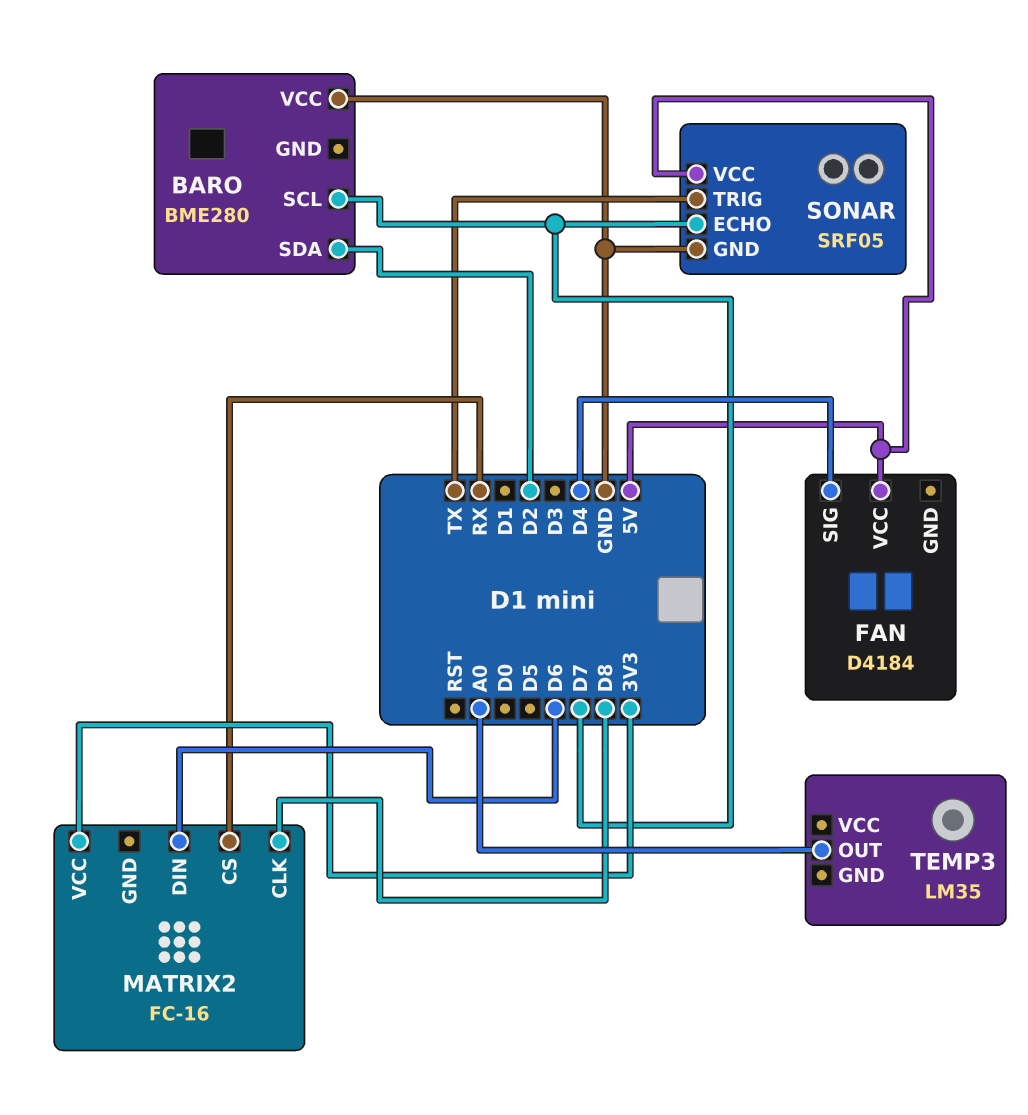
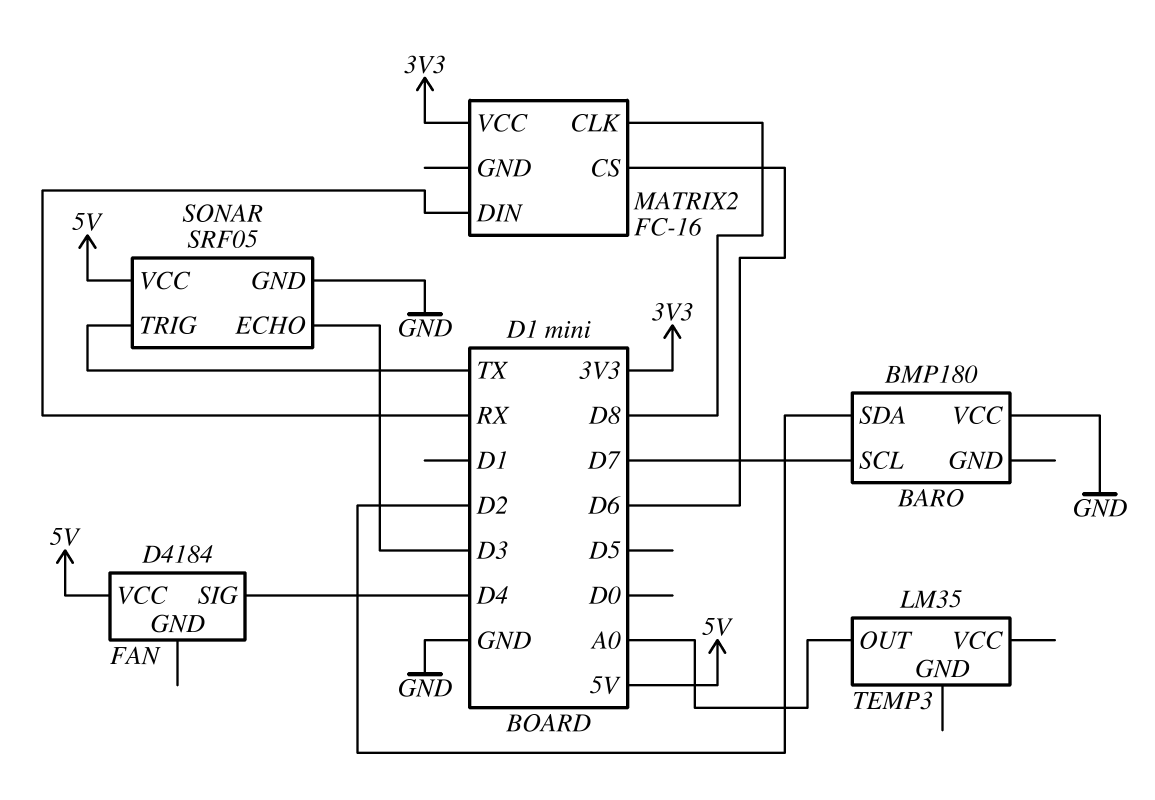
BARO: BME280 -> BMP180
MATRIX2 pin CS: RX -> D6
MATRIX2 pin DIN: D6 -> RX
SONAR pin ECHO: D7 -> D3

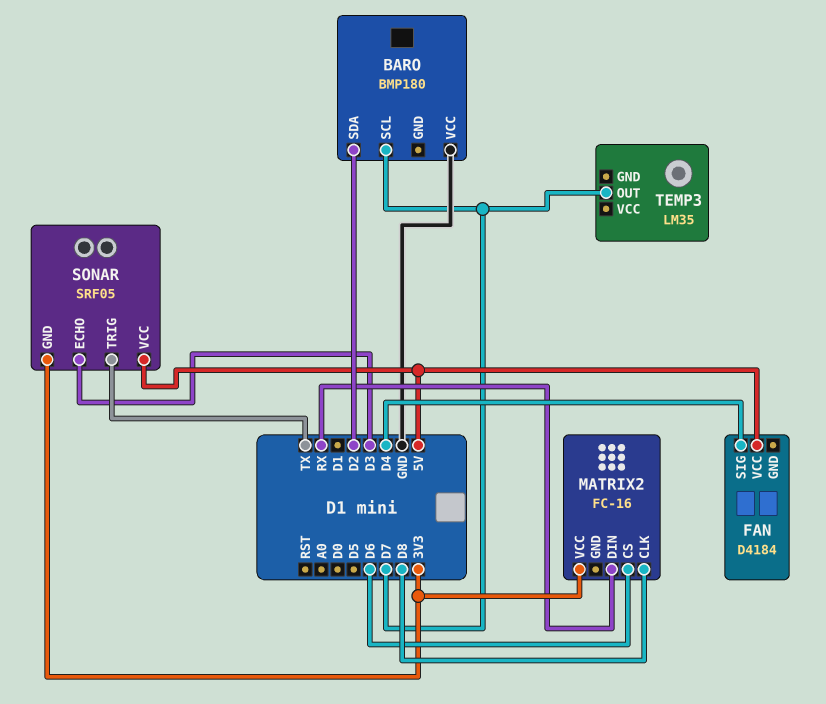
SONAR pin GND: GND -> 3V3
TEMP3 pin OUT: A0 -> D7

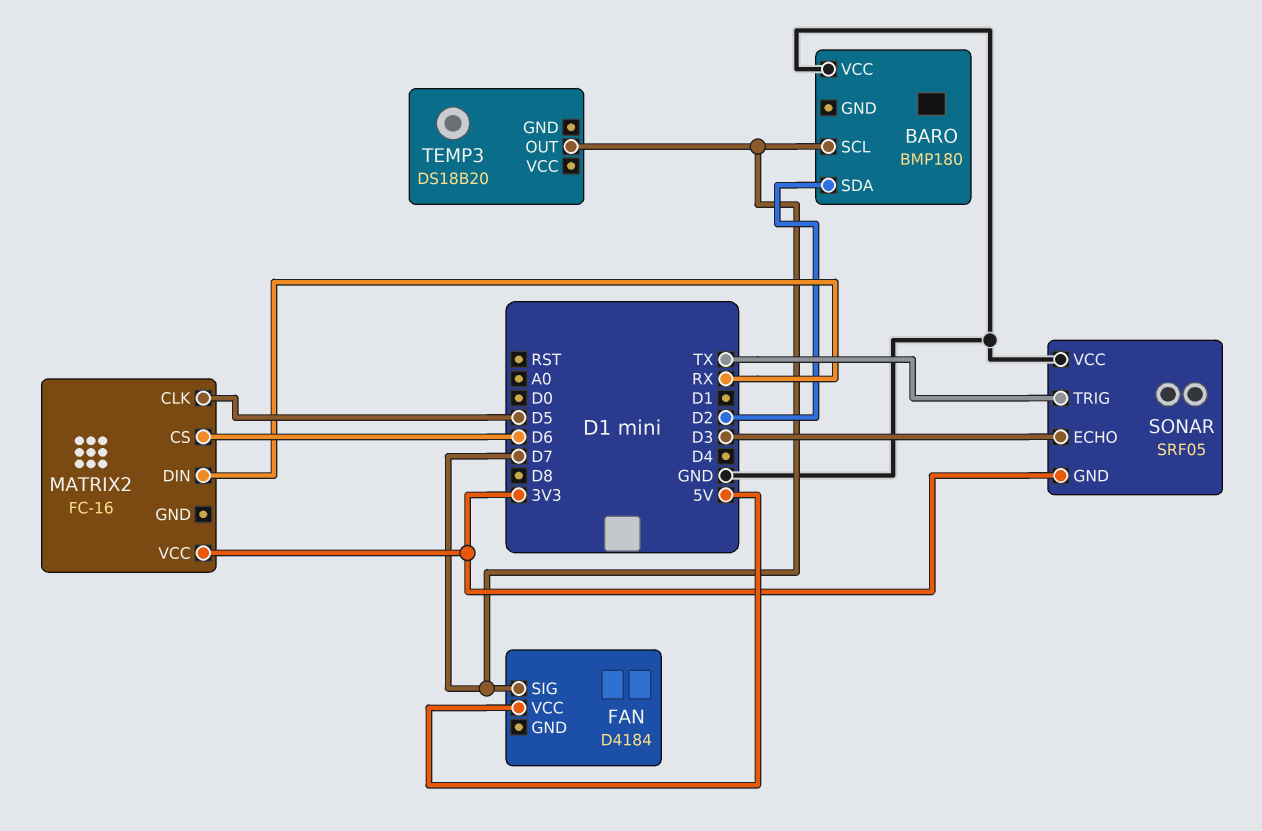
FAN pin SIG: D4 -> D7
MATRIX2 pin CLK: D8 -> D5
SONAR pin VCC: 5V -> GND
TEMP3: LM35 -> DS18B20

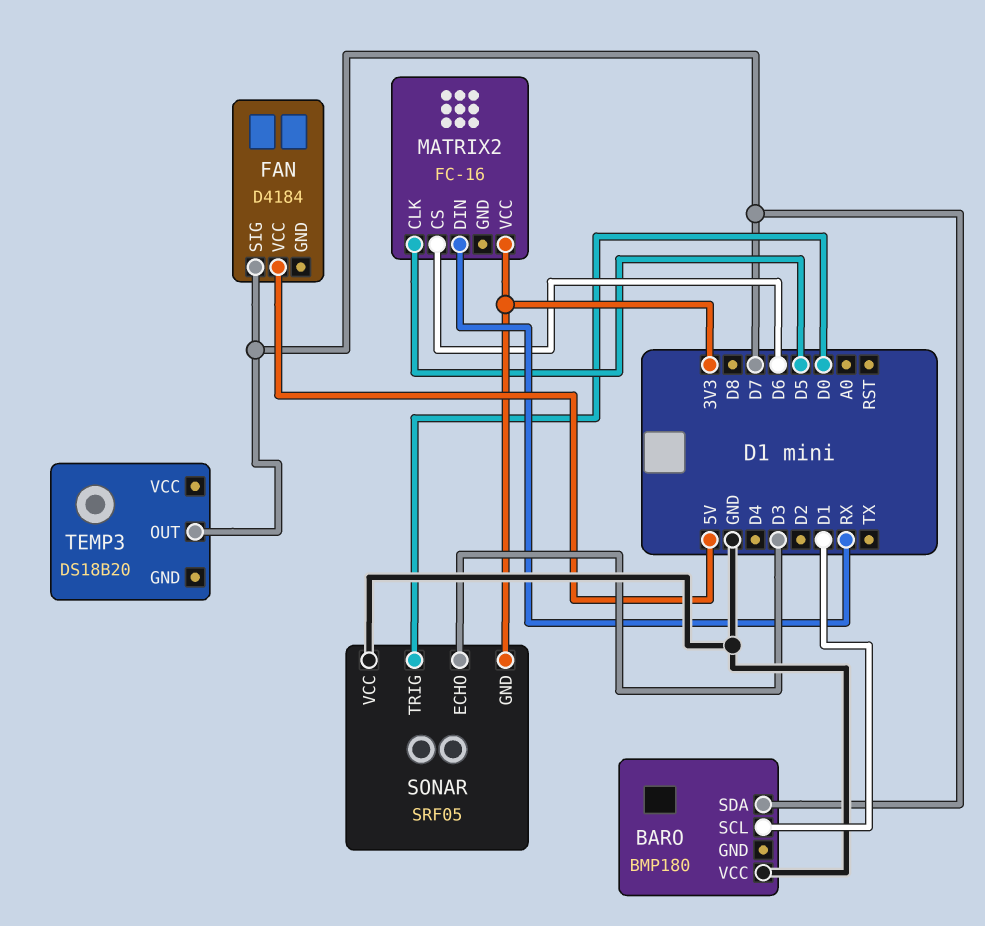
BARO pin SCL: D7 -> D1
BARO pin SDA: D2 -> D7
SONAR pin TRIG: TX -> D0

